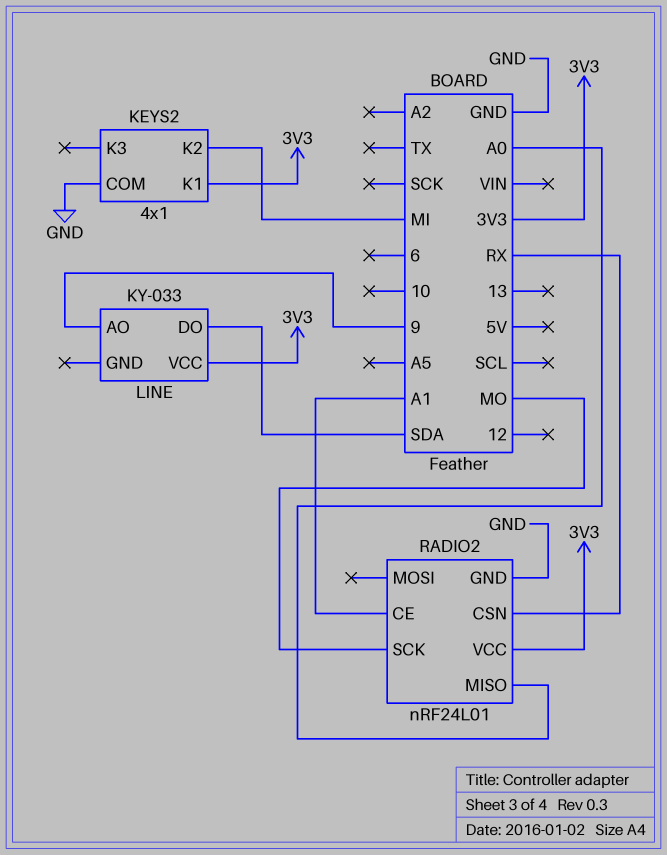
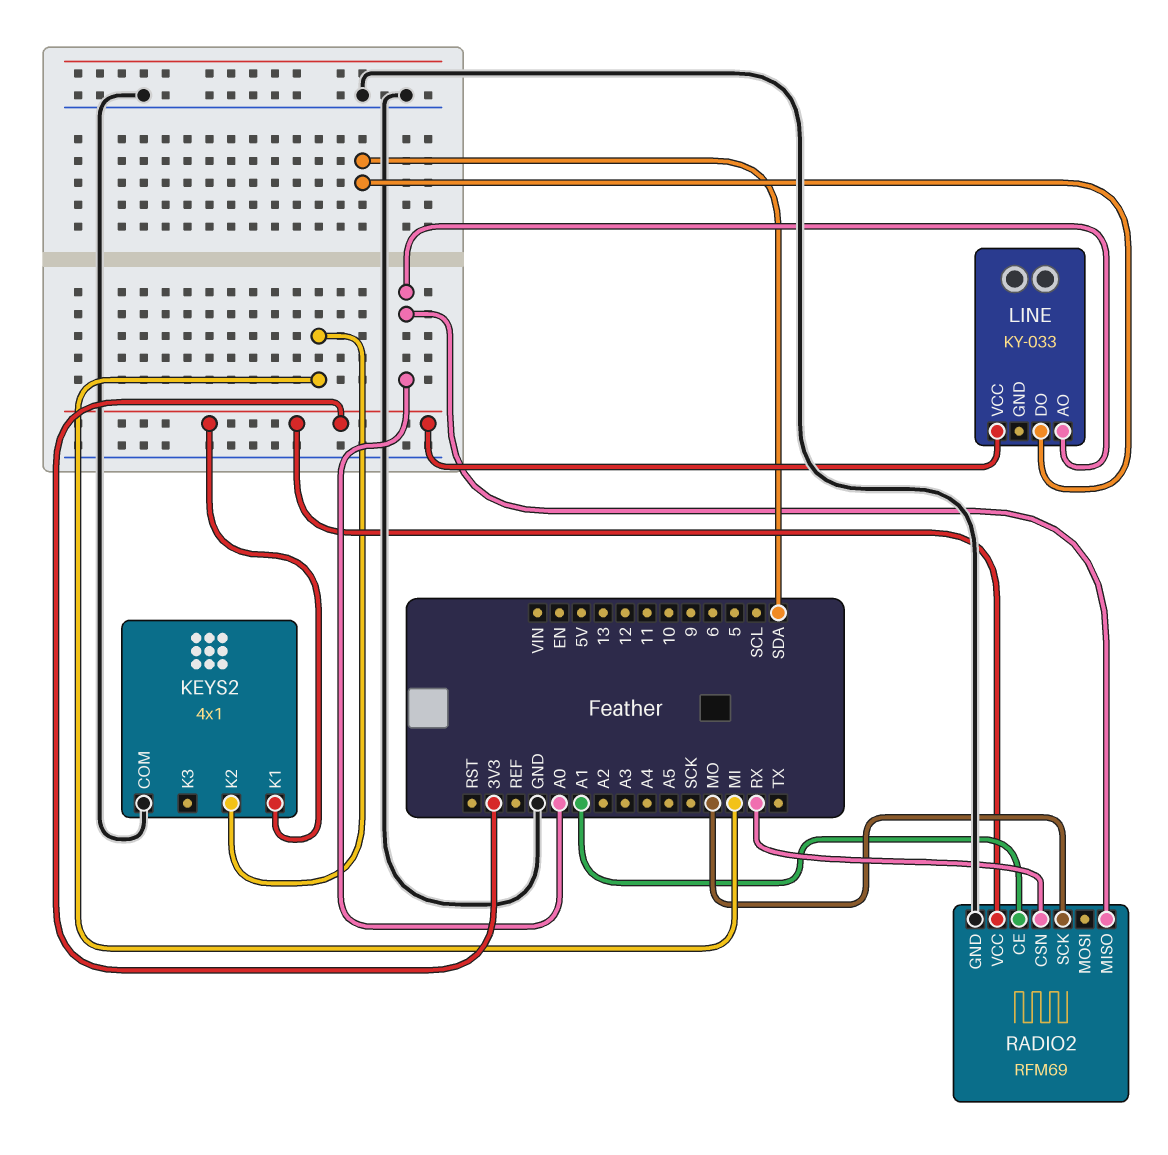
LINE pin AO: 9 -> A0
RADIO2: nRF24L01 -> RFM69

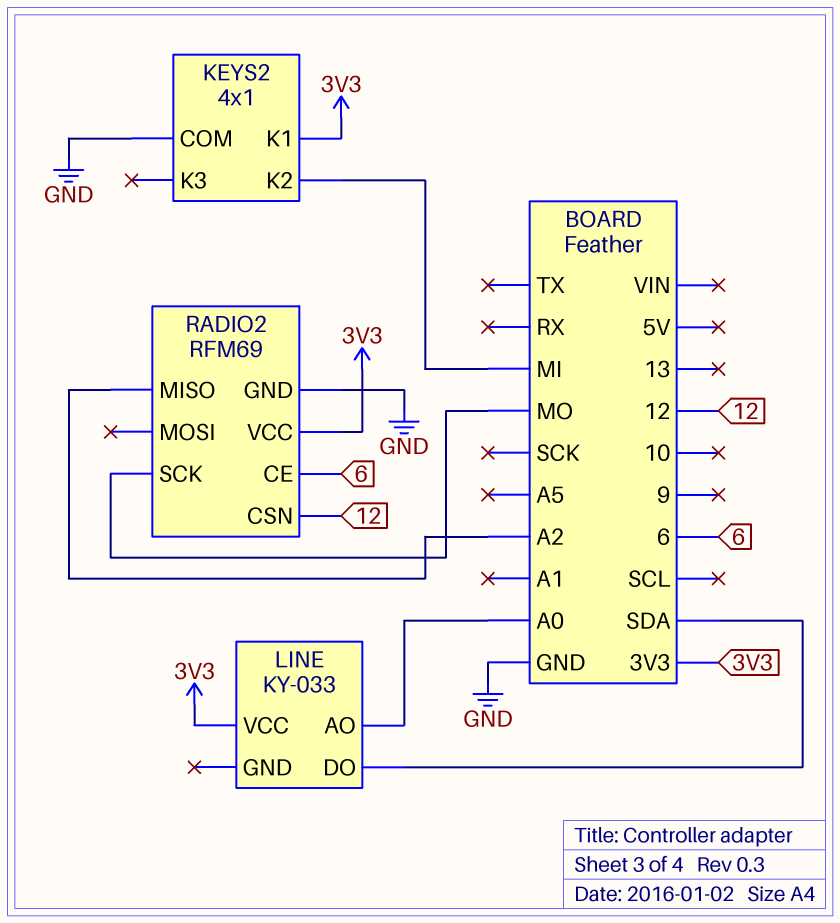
RADIO2 pin CE: A1 -> 6
RADIO2 pin CSN: RX -> 12
RADIO2 pin MISO: A0 -> A2

